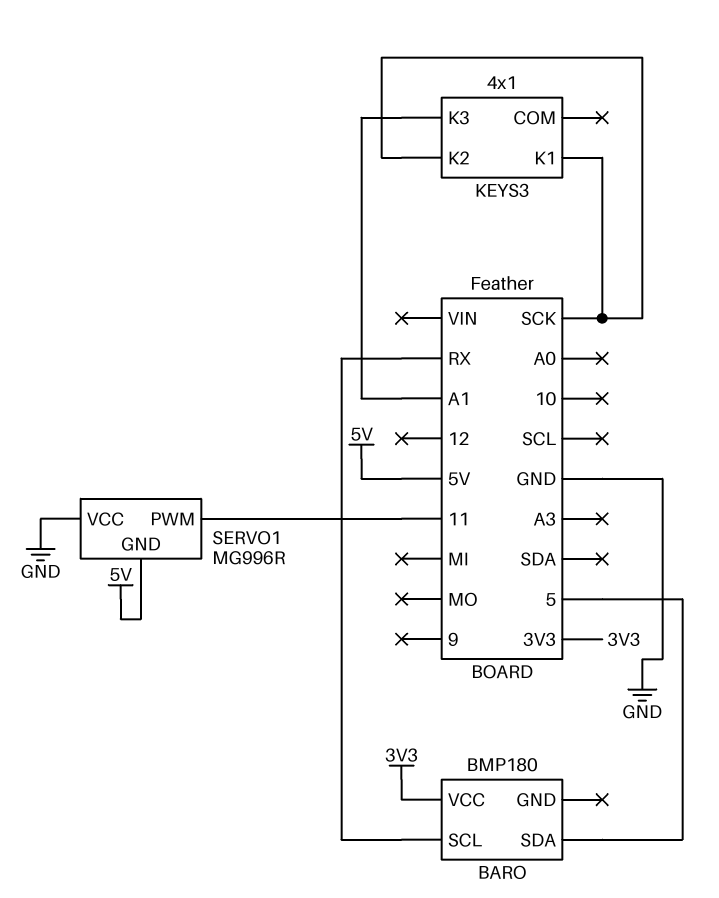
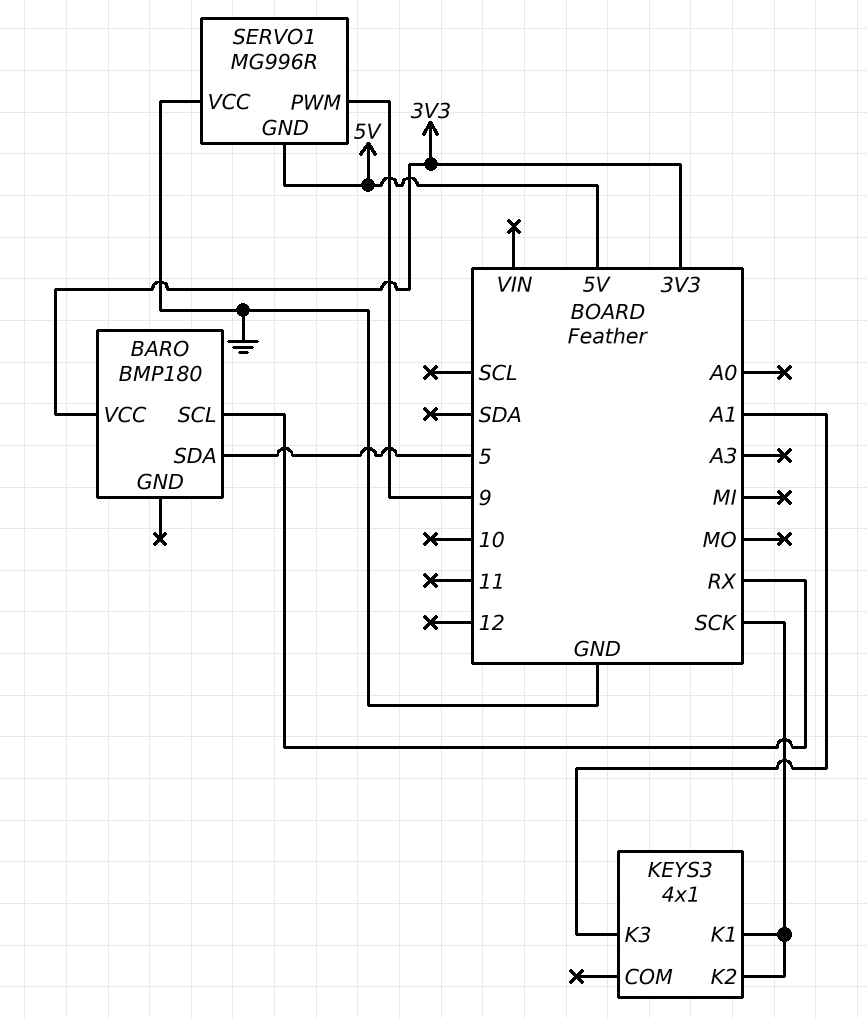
SERVO1 pin PWM: 11 -> 9

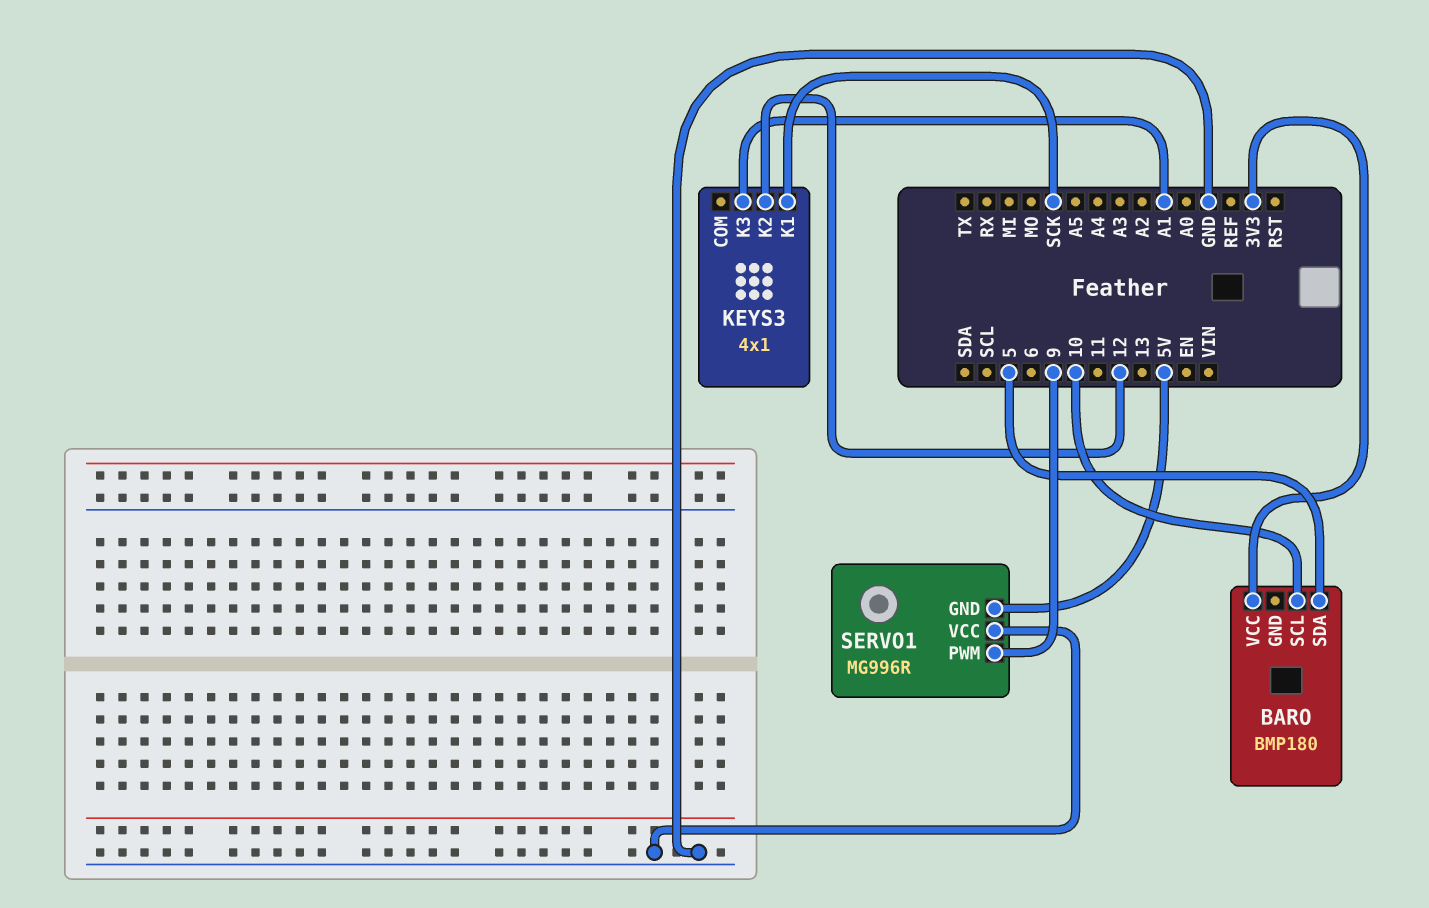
BARO pin SCL: RX -> 10
KEYS3 pin K2: SCK -> 12

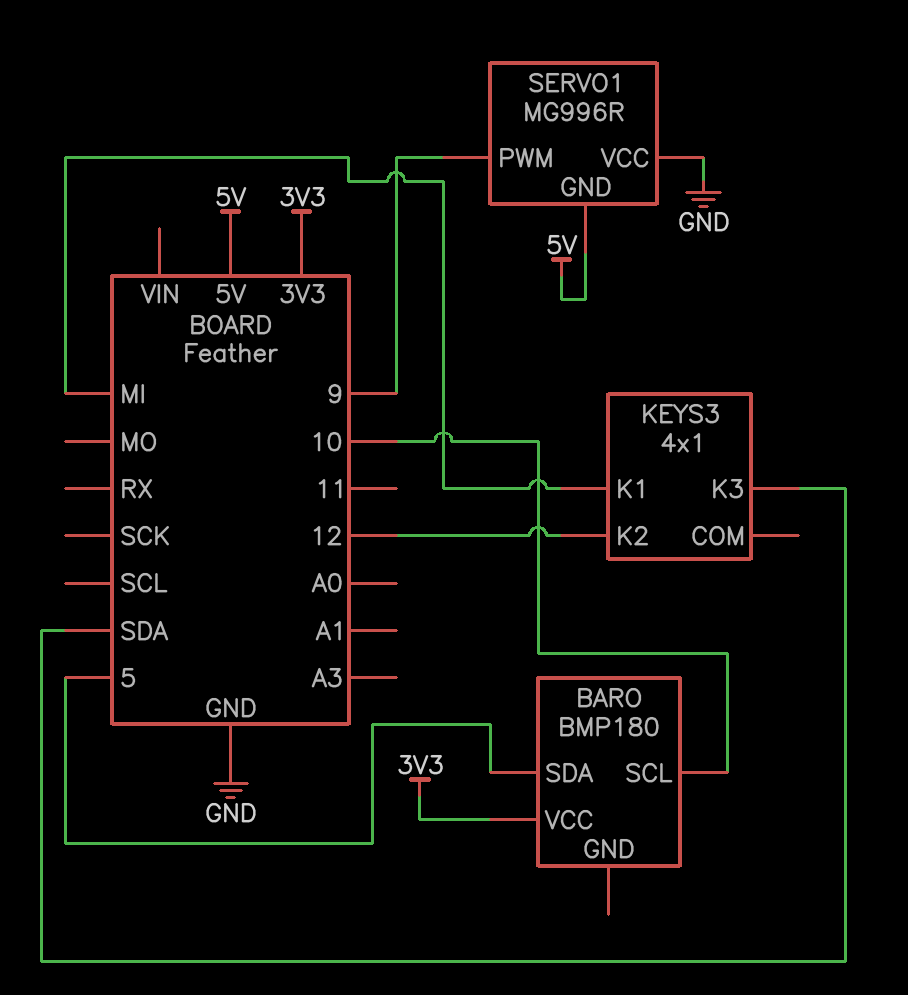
KEYS3 pin K1: SCK -> MI
KEYS3 pin K3: A1 -> SDA

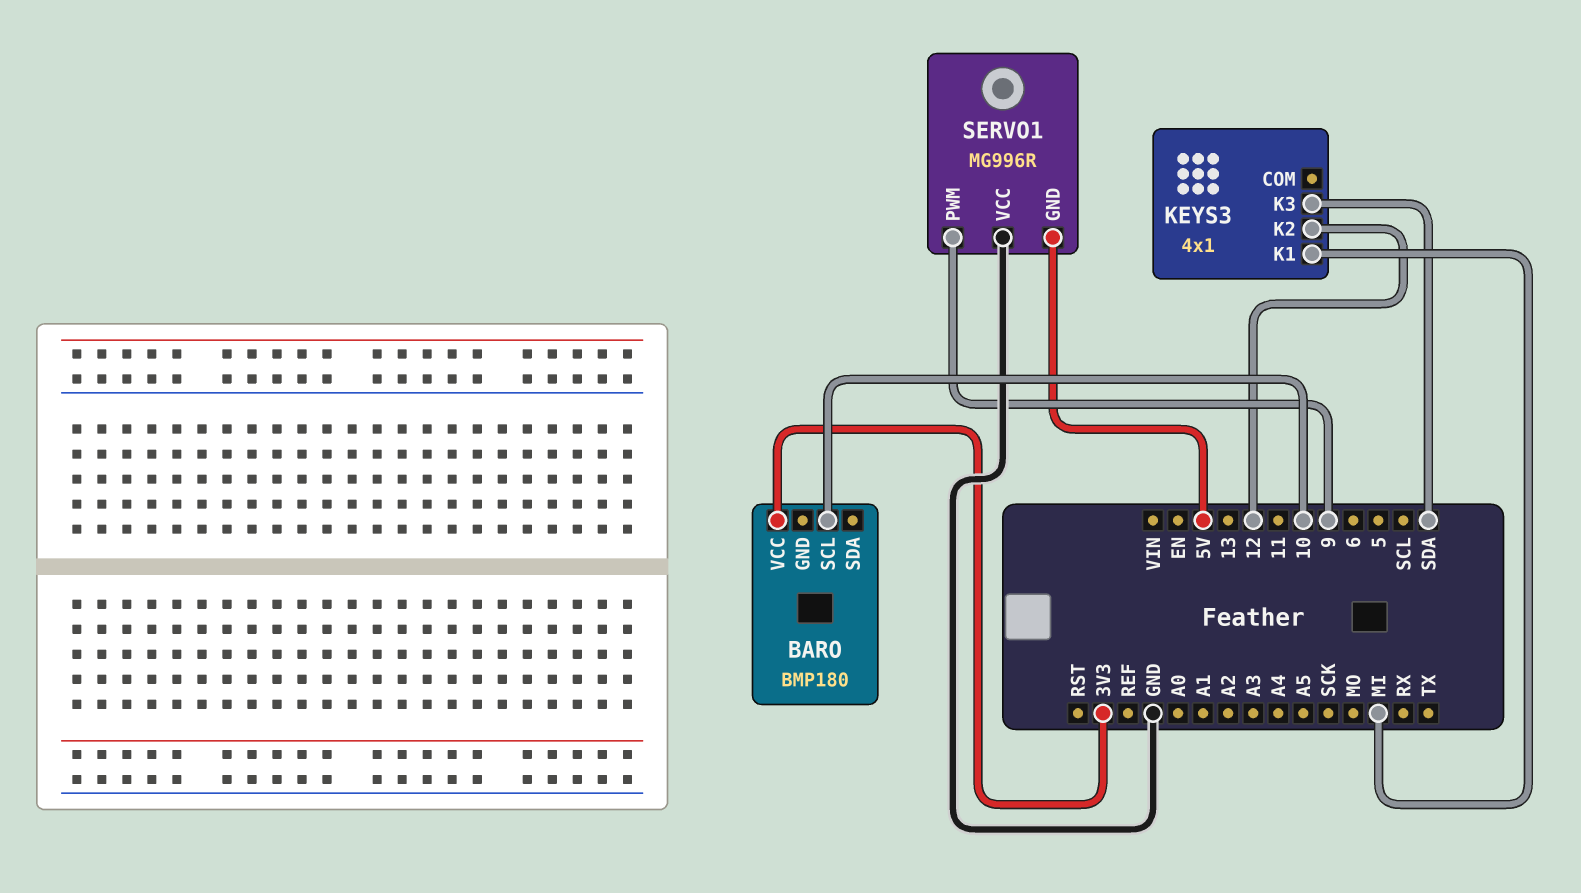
BARO pin SDA: 5 -> none

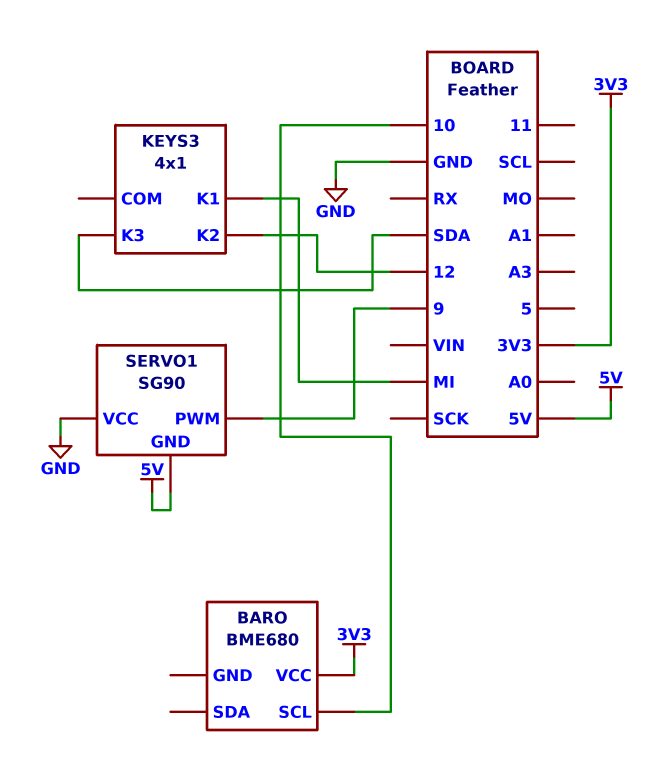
BARO: BMP180 -> BME680
SERVO1: MG996R -> SG90

